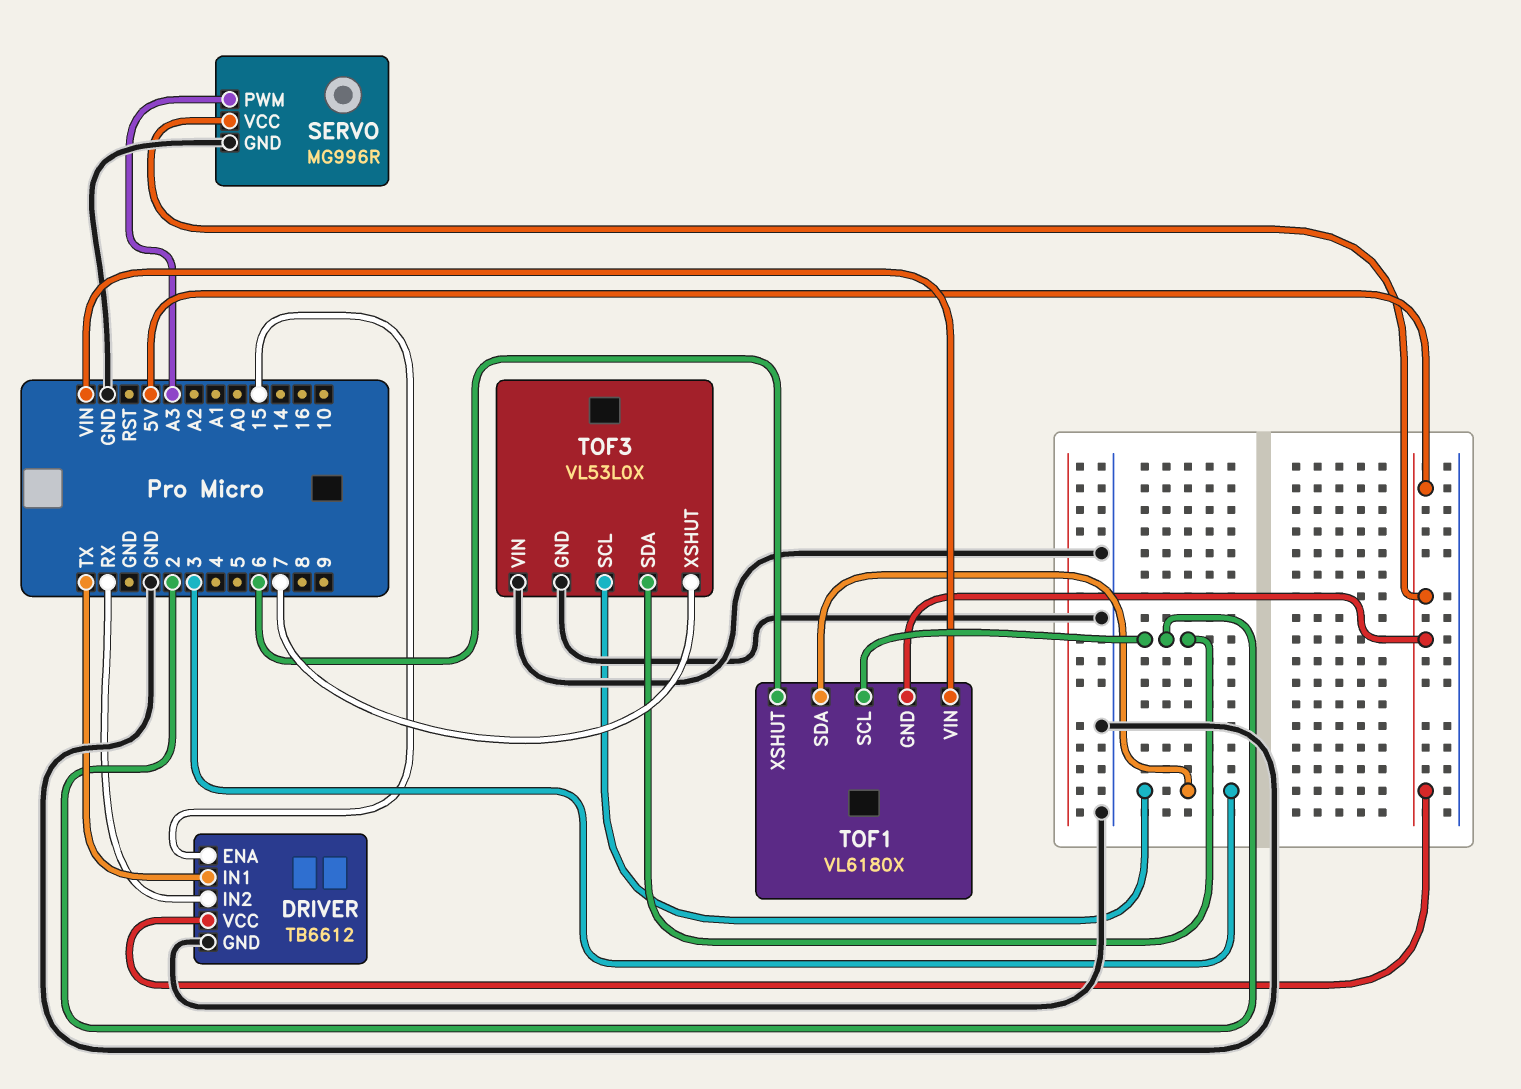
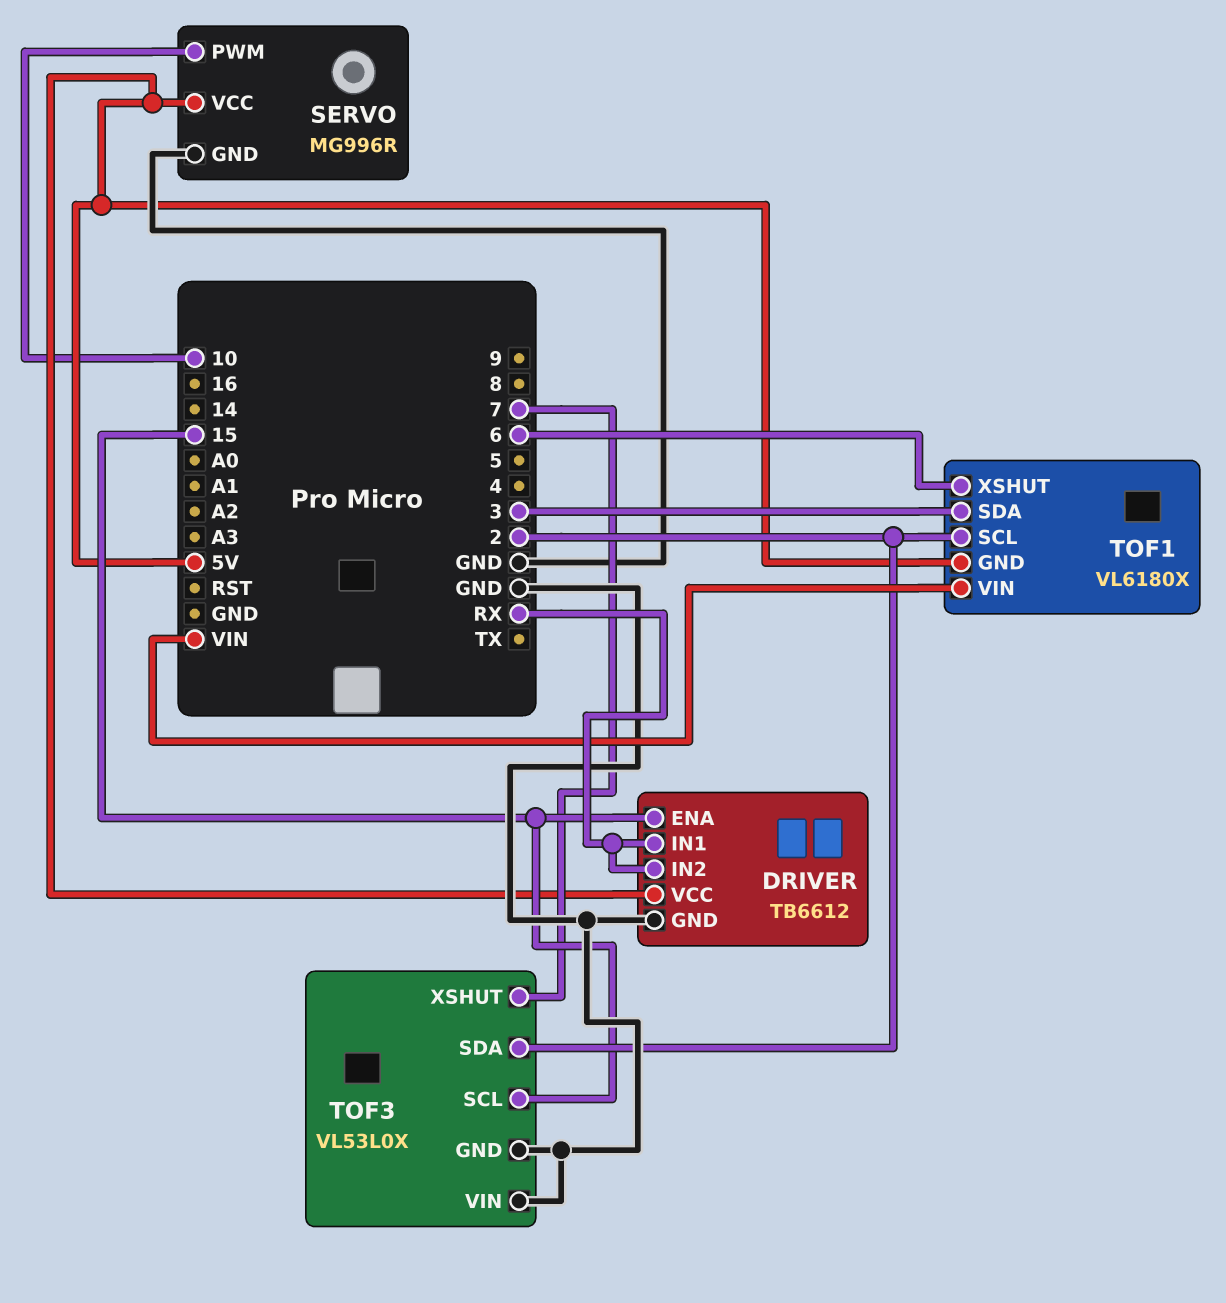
DRIVER pin IN1: TX -> RX
SERVO pin PWM: A3 -> 10
TOF3 pin SCL: 3 -> 15

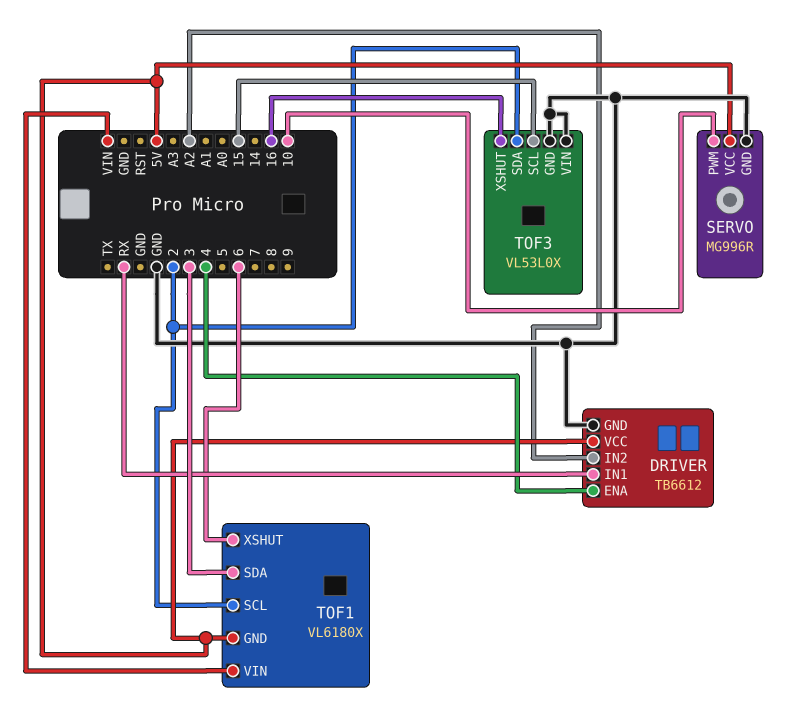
DRIVER pin ENA: 15 -> 4
DRIVER pin IN2: RX -> A2
TOF3 pin XSHUT: 7 -> 16

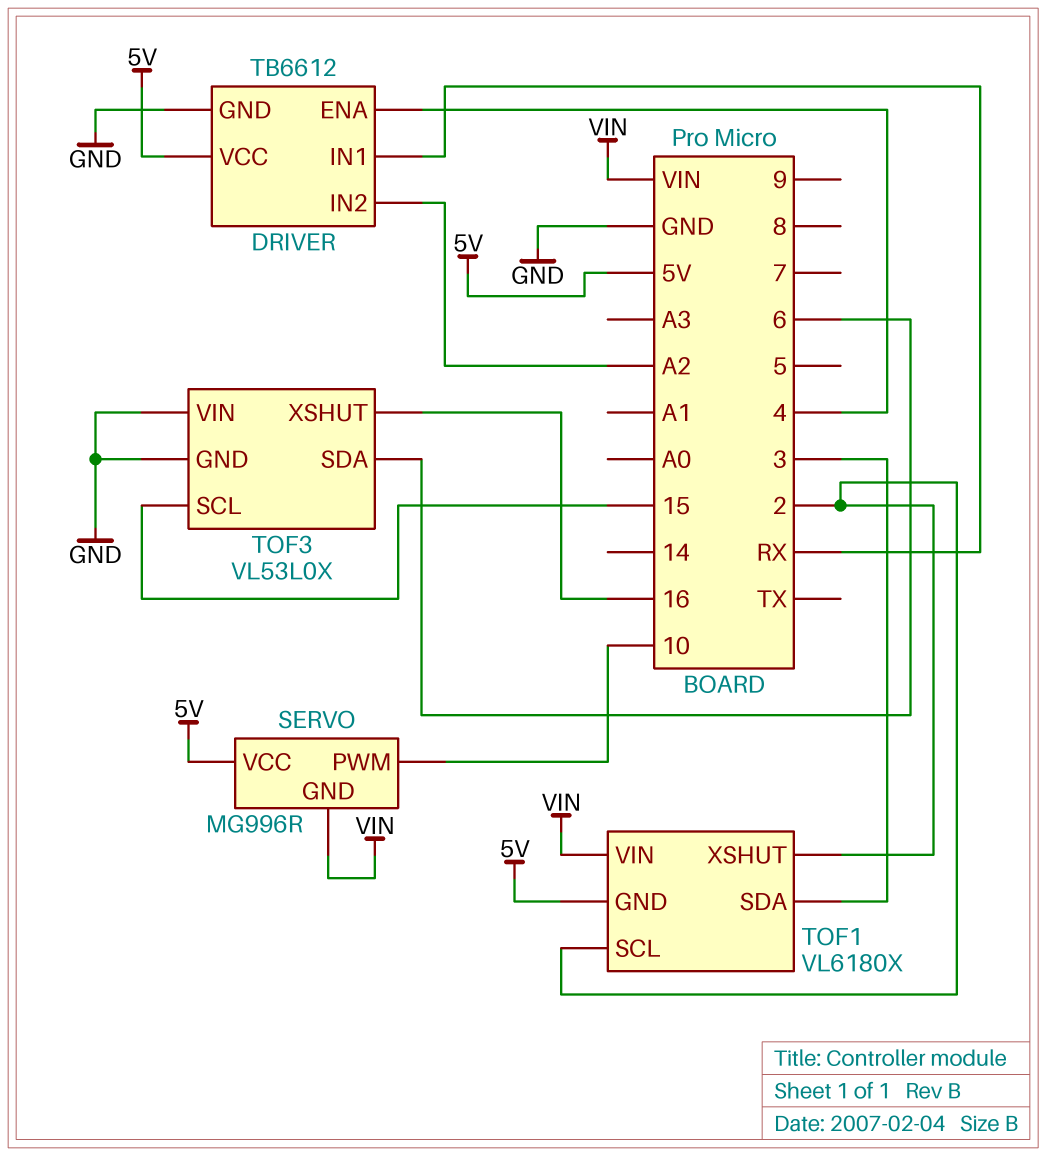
SERVO pin GND: GND -> VIN
TOF1 pin XSHUT: 6 -> 2
TOF3 pin SDA: 2 -> 6

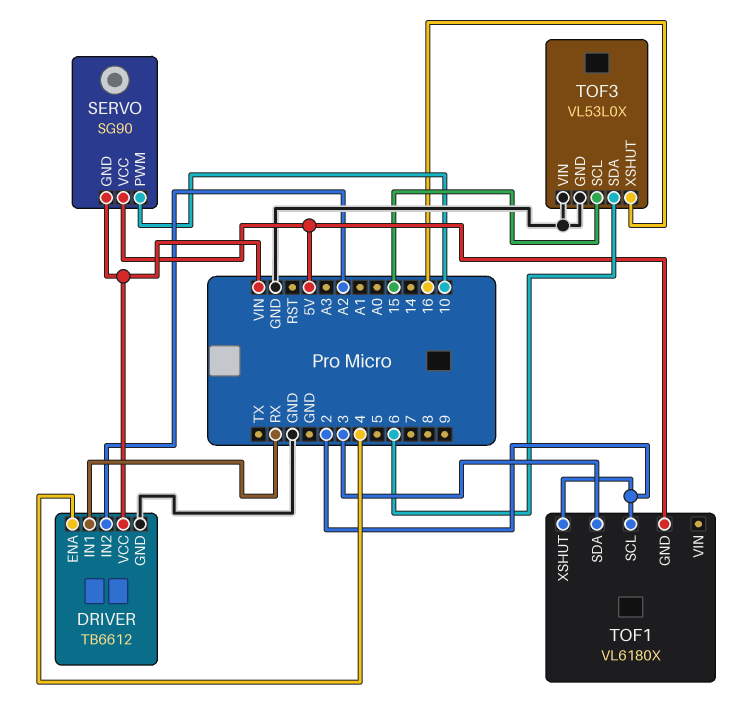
DRIVER pin VCC: 5V -> VIN
SERVO: MG996R -> SG90
TOF1 pin VIN: VIN -> none

